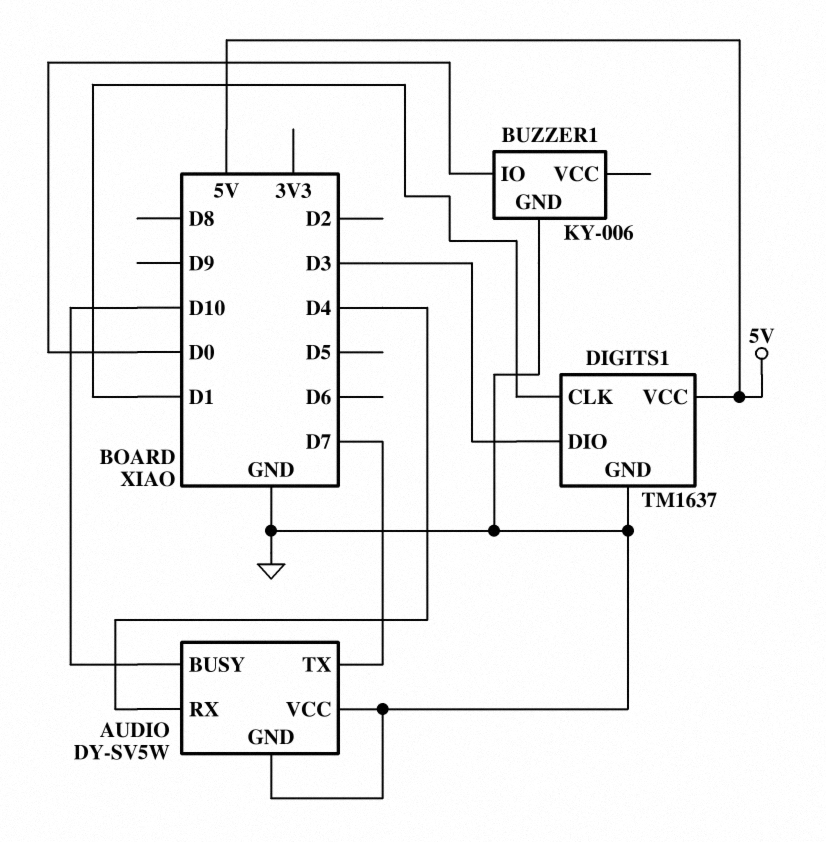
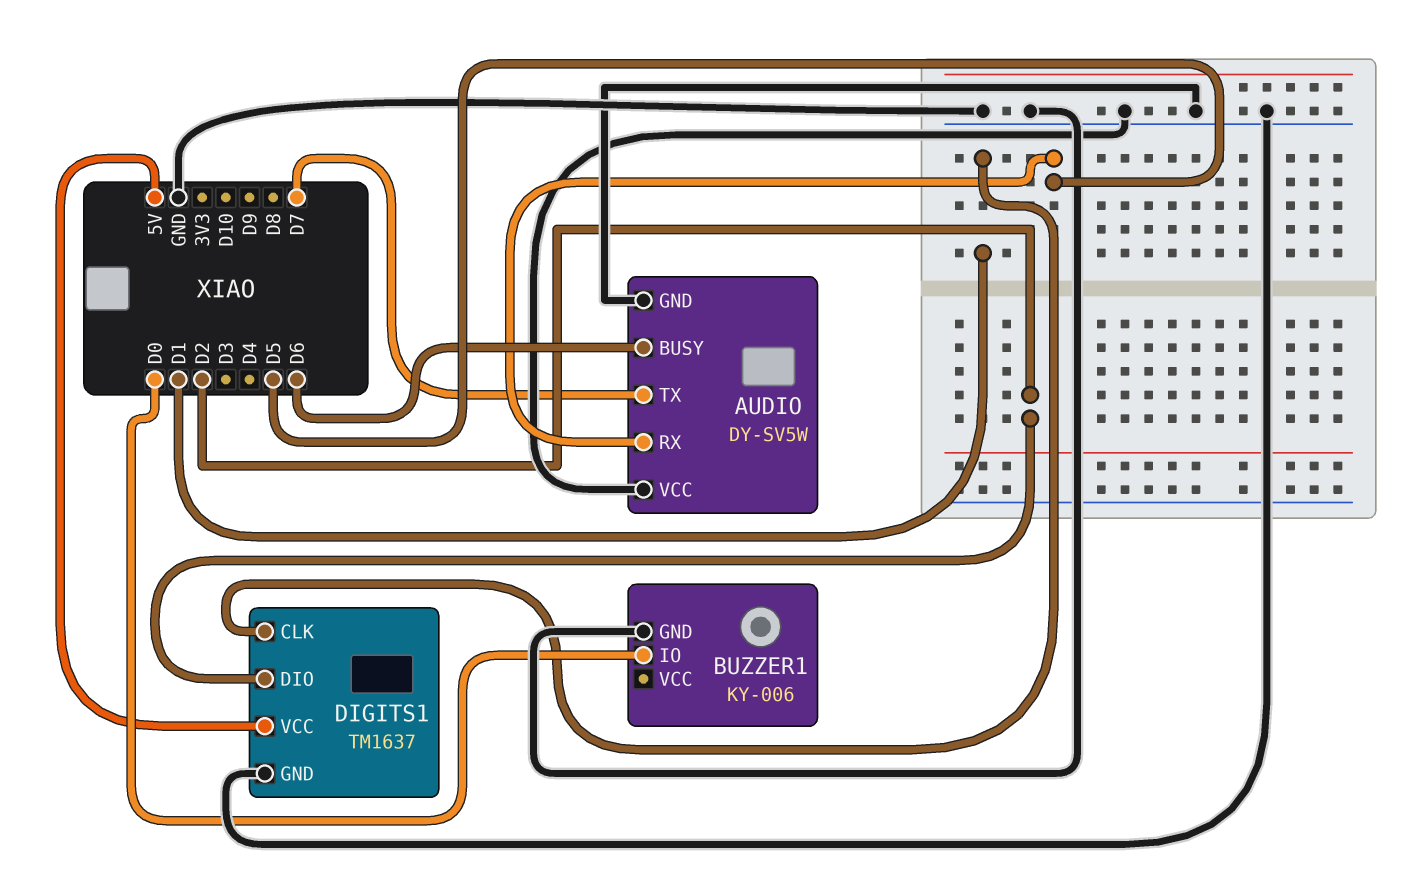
AUDIO pin BUSY: D10 -> D6
AUDIO pin RX: D4 -> D5
DIGITS1 pin DIO: D3 -> D2

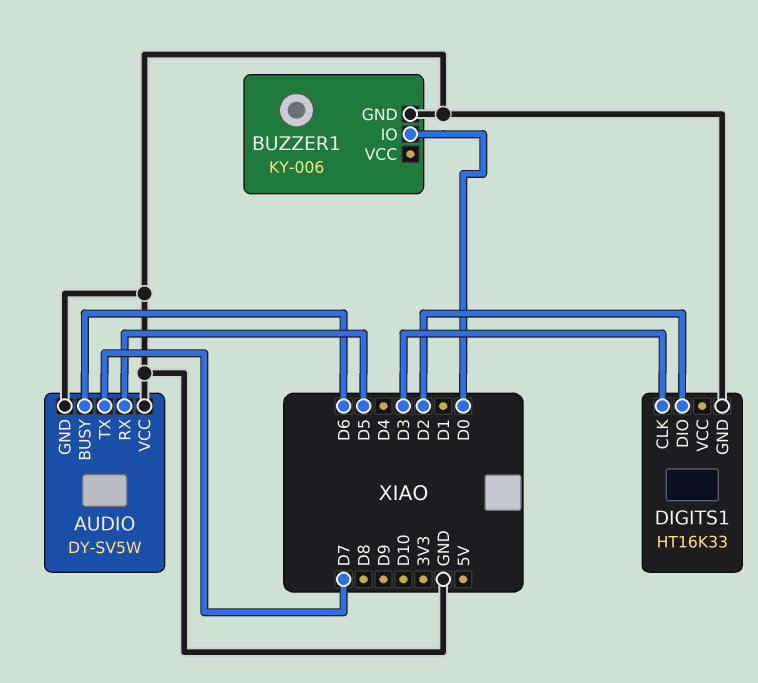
DIGITS1: TM1637 -> HT16K33
DIGITS1 pin CLK: D1 -> D3
DIGITS1 pin VCC: 5V -> none

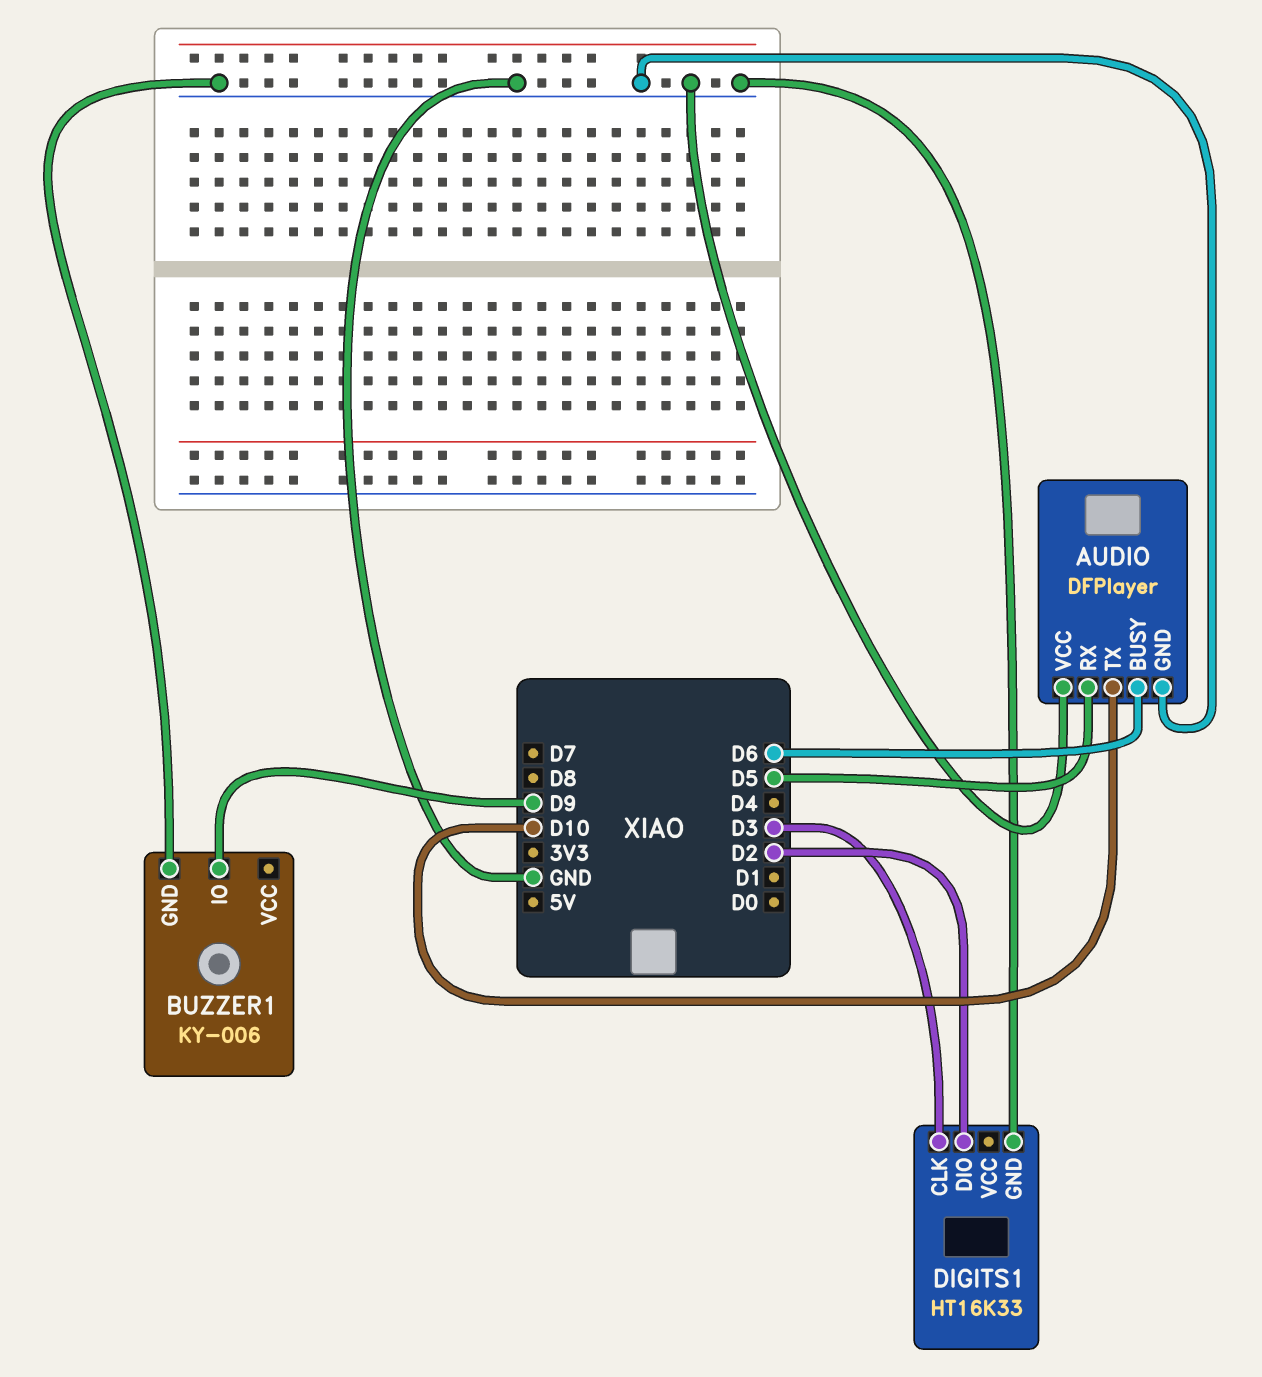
AUDIO: DY-SV5W -> DFPlayer
AUDIO pin TX: D7 -> D10
BUZZER1 pin IO: D0 -> D9

